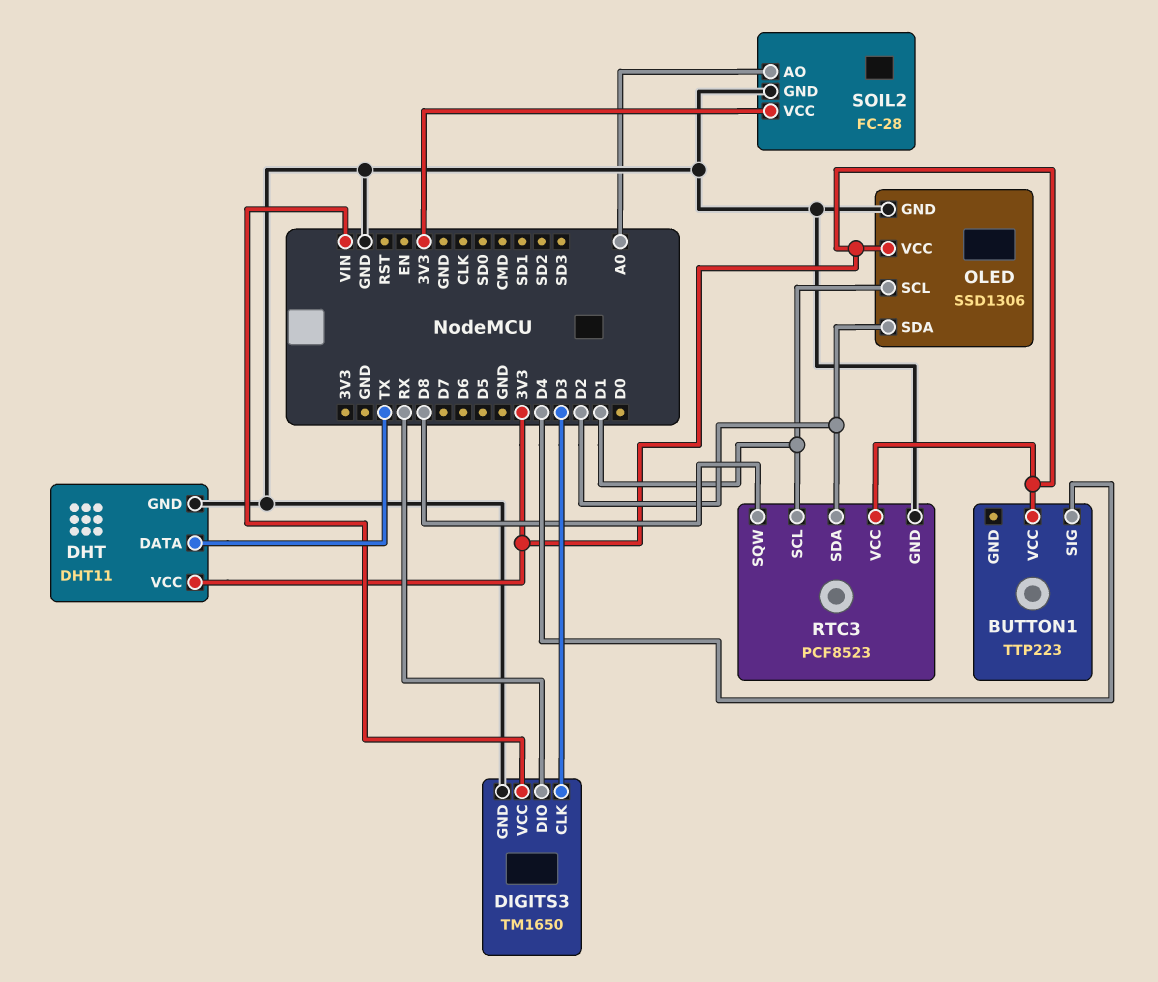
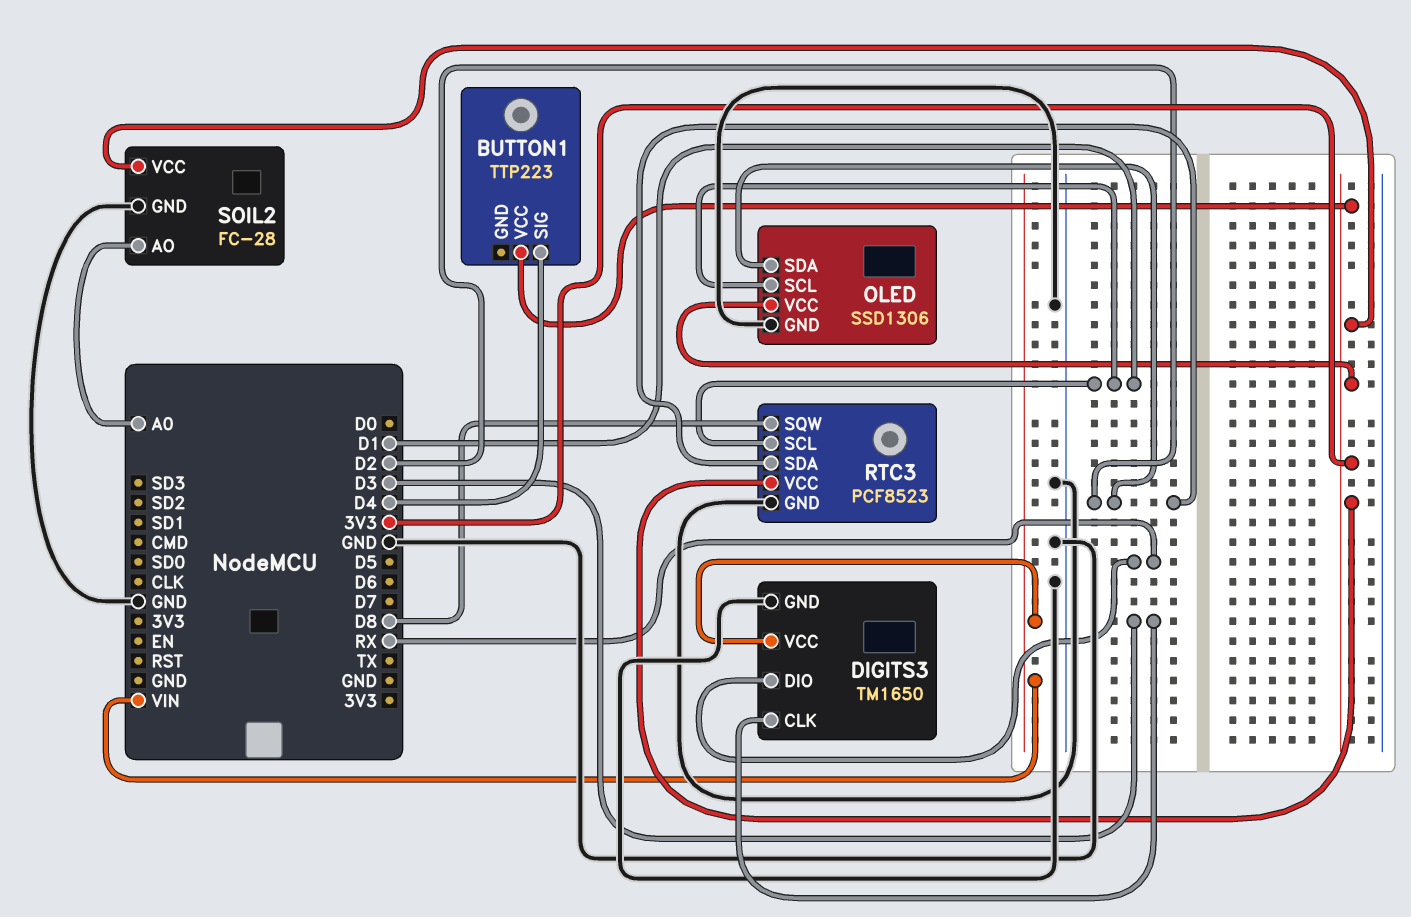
DHT: DHT11 -> none
DHT pin DATA: TX -> none
DHT pin GND: GND -> none
DHT pin VCC: 3V3 -> none

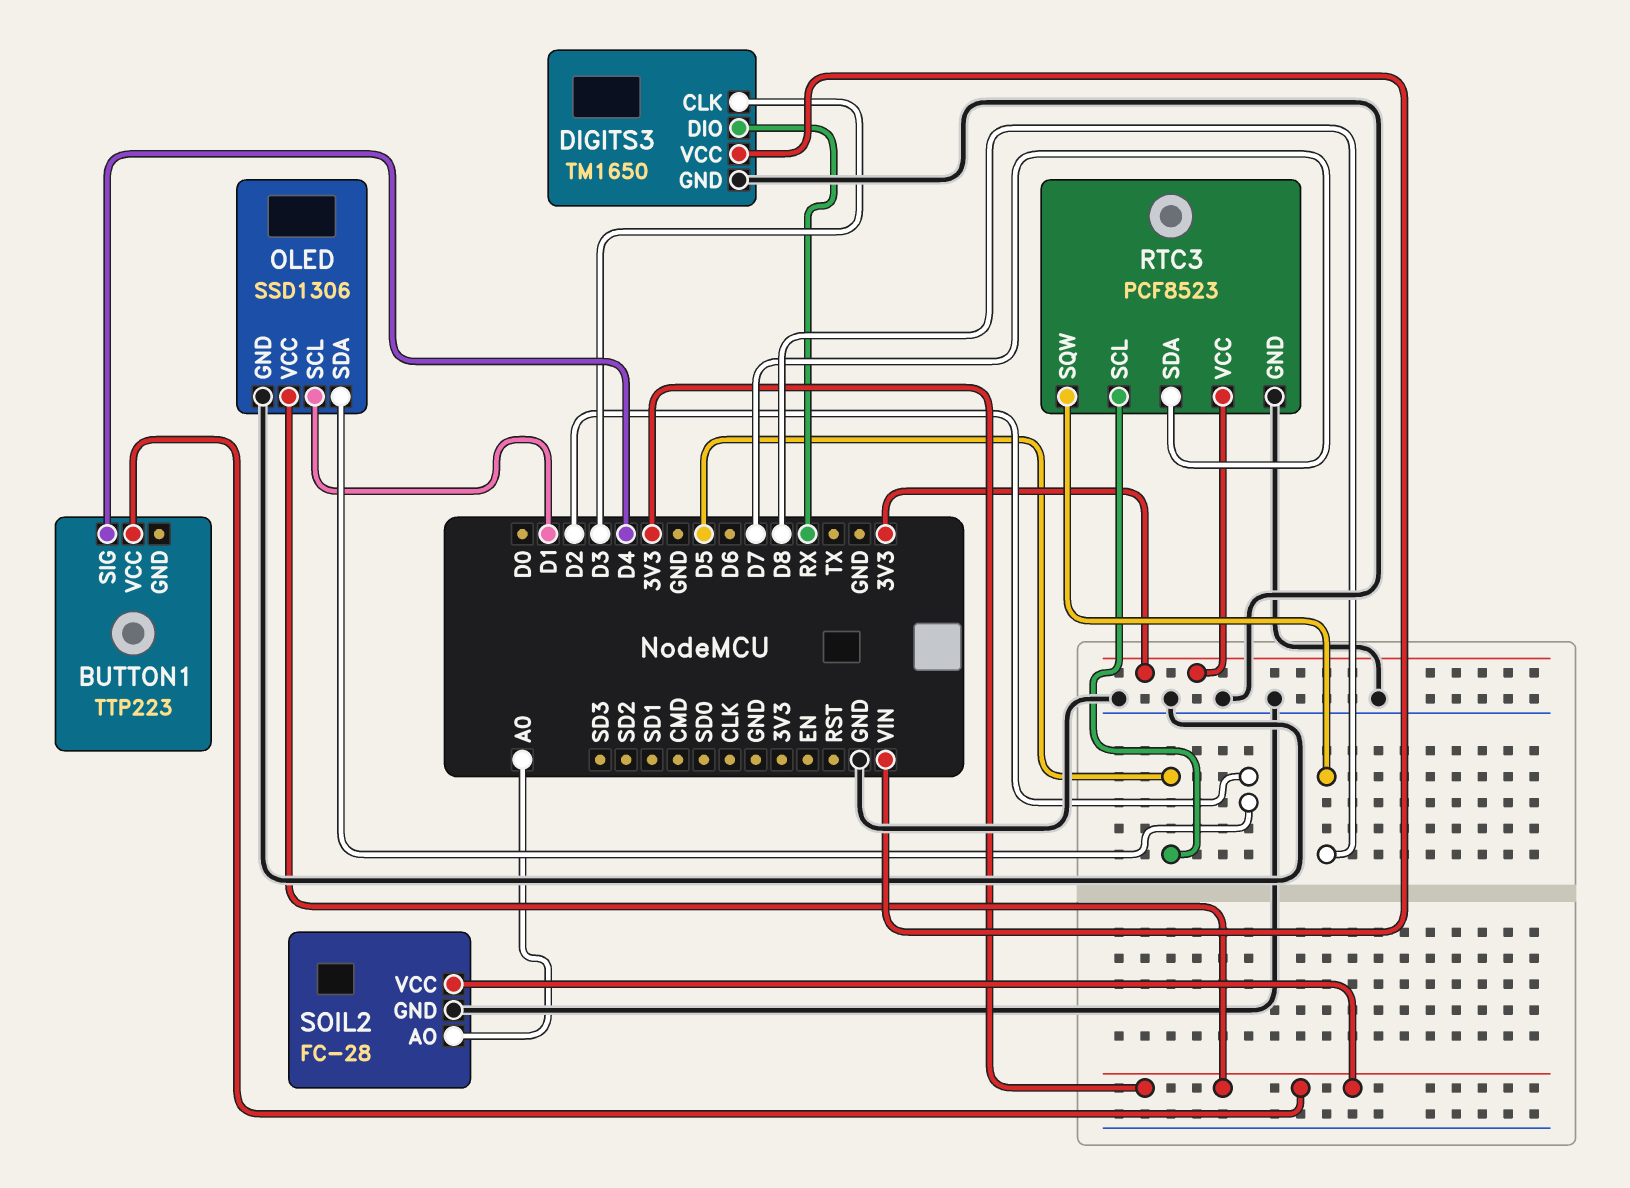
RTC3 pin SCL: D1 -> D5
RTC3 pin SDA: D2 -> D7

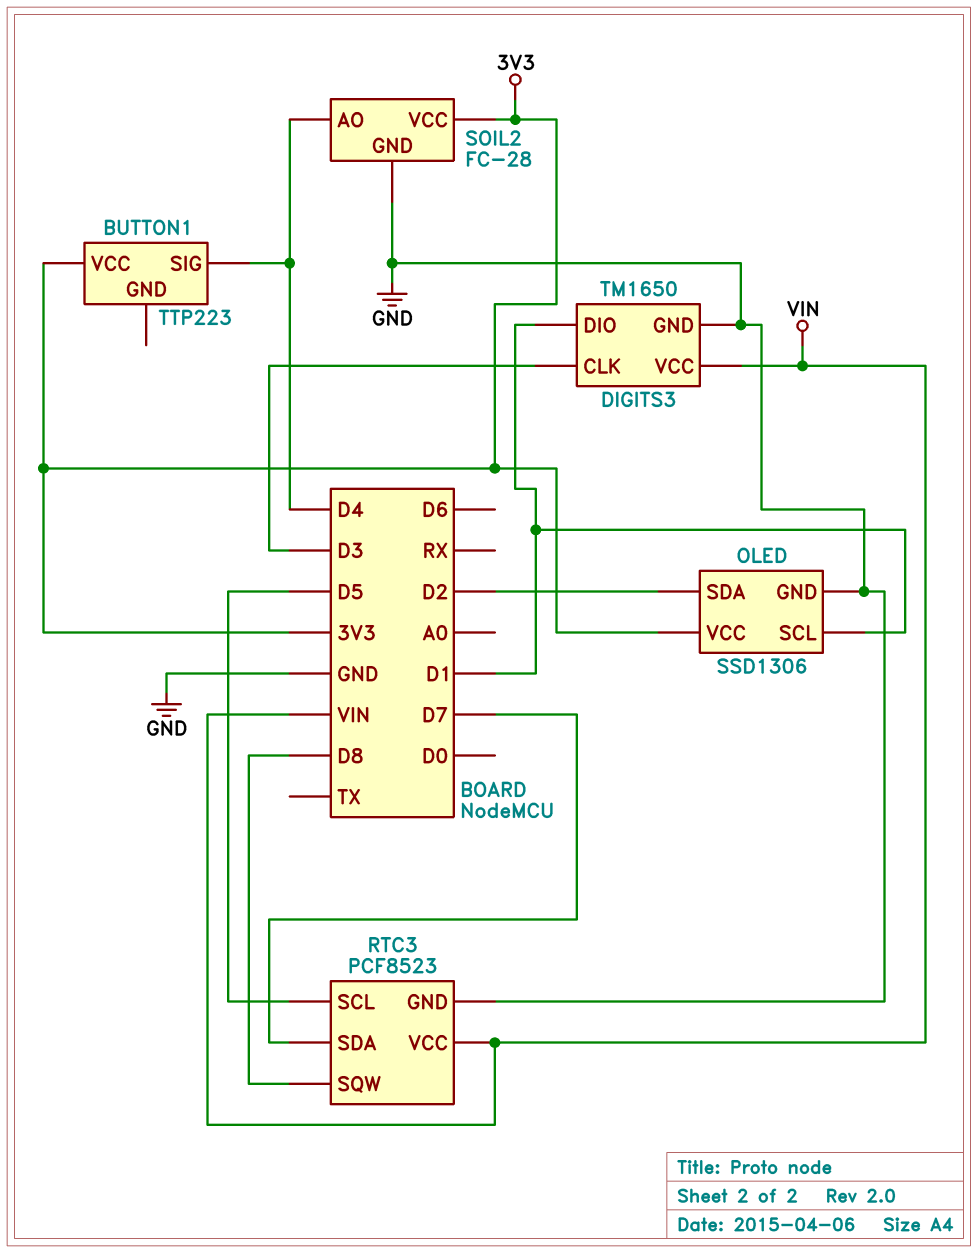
DIGITS3 pin DIO: RX -> D1
RTC3 pin VCC: 3V3 -> VIN
SOIL2 pin AO: A0 -> D4

